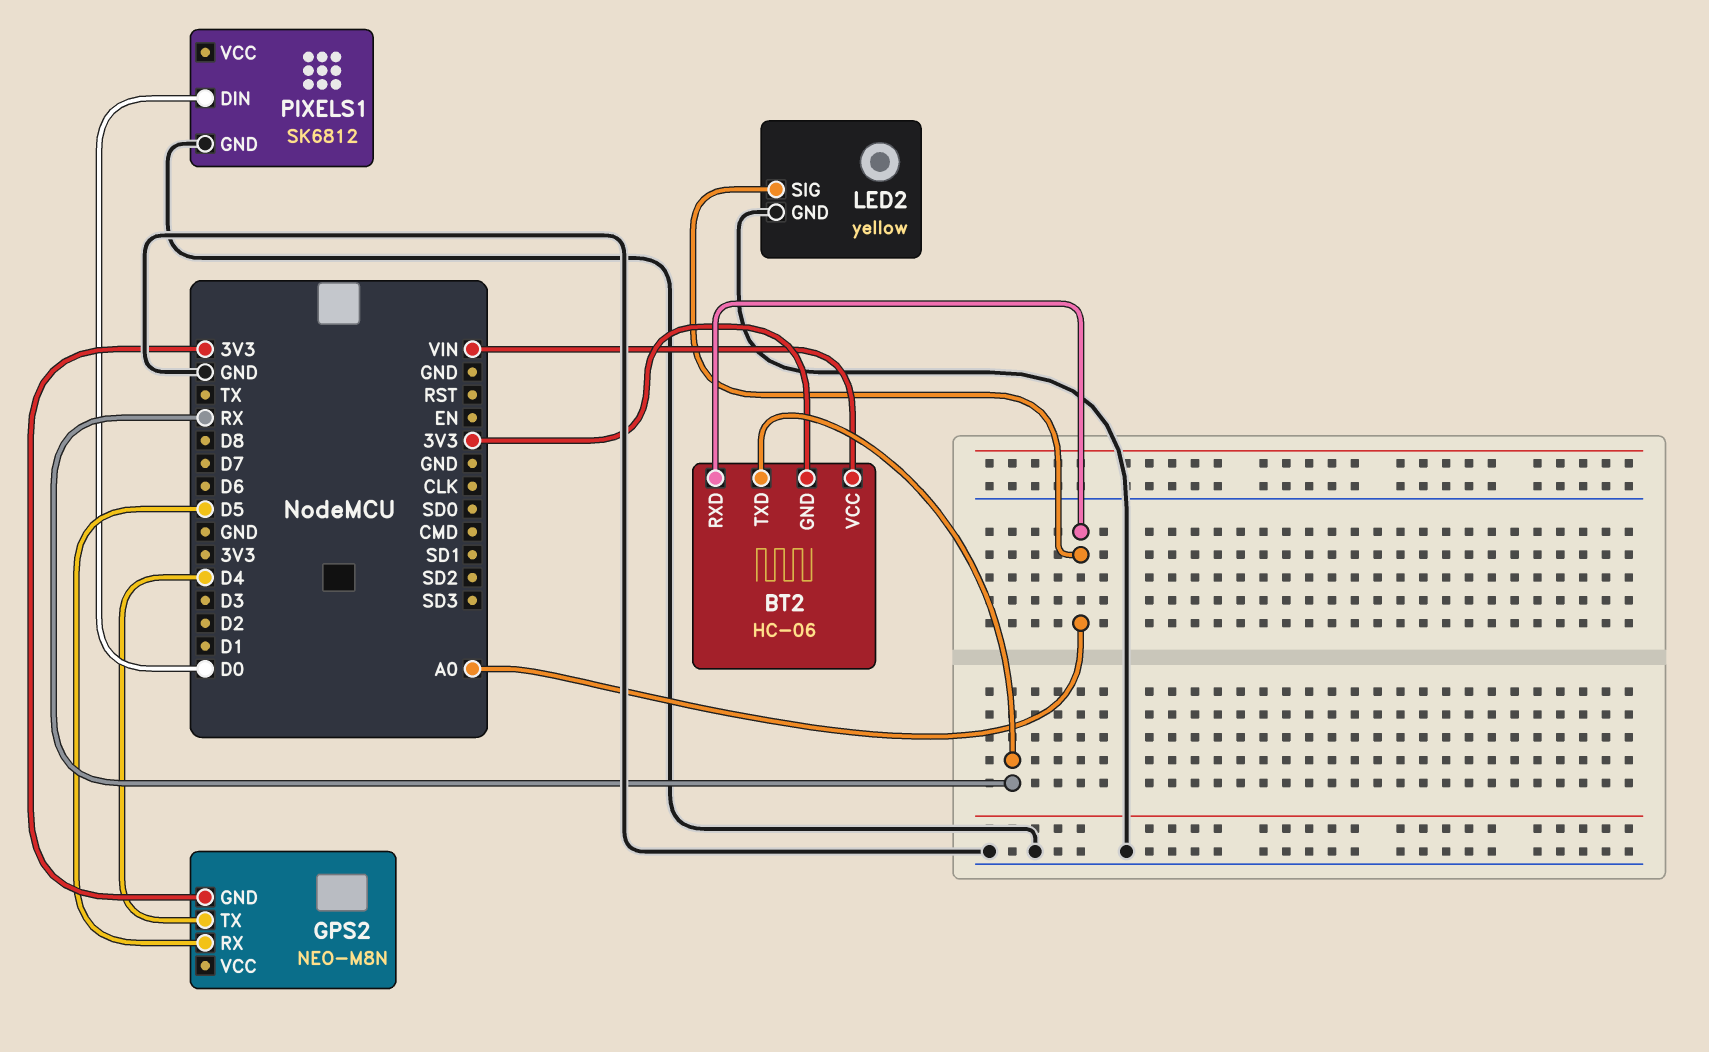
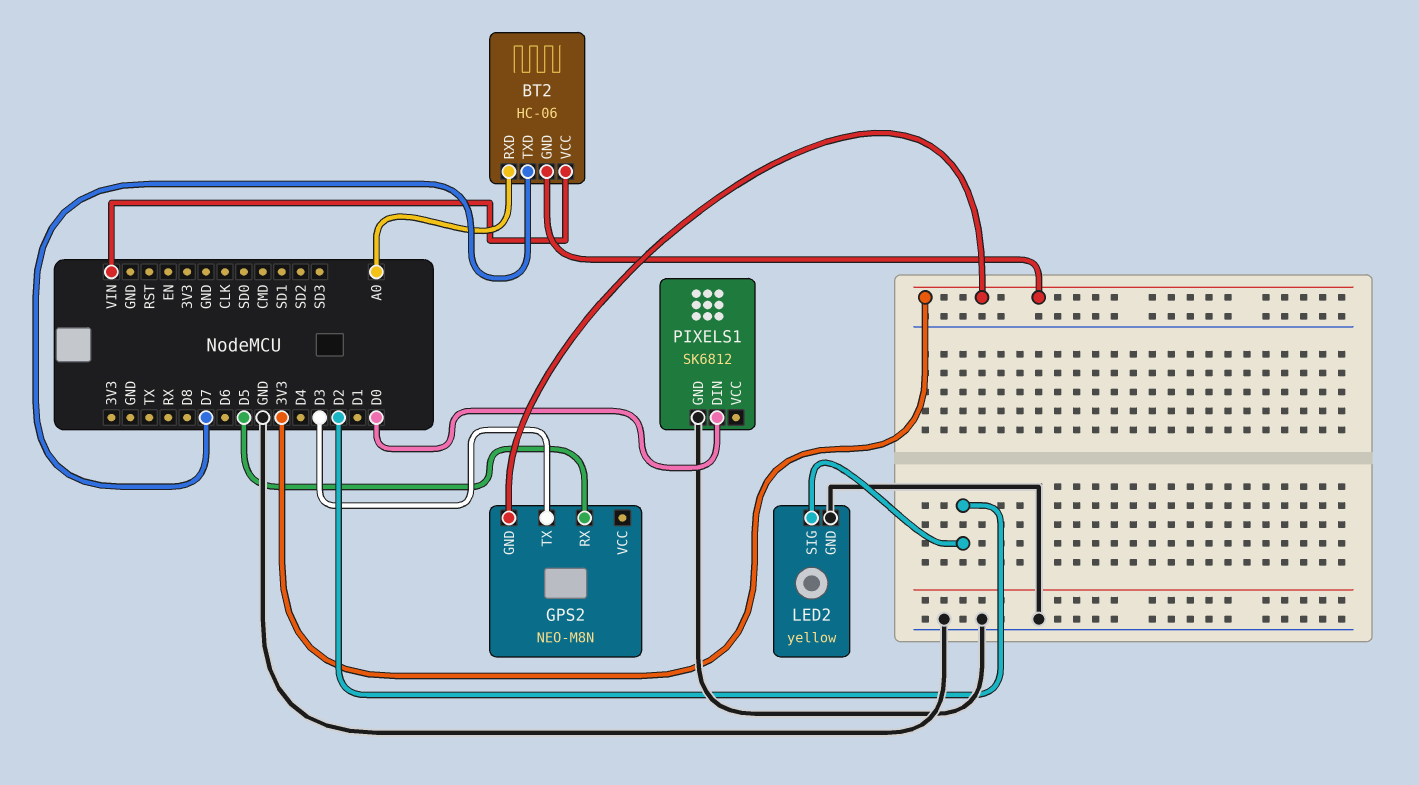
BT2 pin TXD: RX -> D7
GPS2 pin TX: D4 -> D3
LED2 pin SIG: A0 -> D2

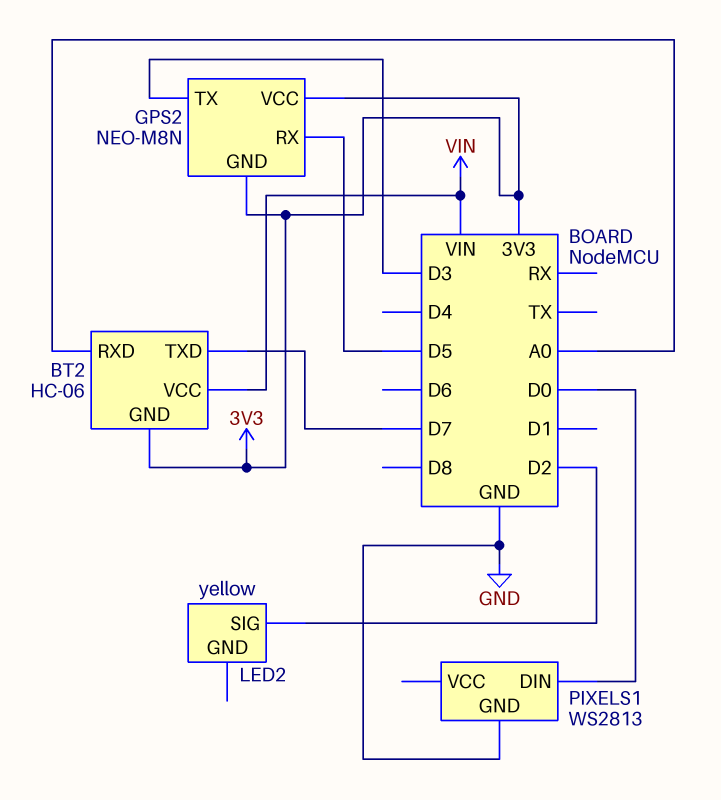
GPS2 pin VCC: none -> 3V3
LED2 pin GND: GND -> none
PIXELS1: SK6812 -> WS2813

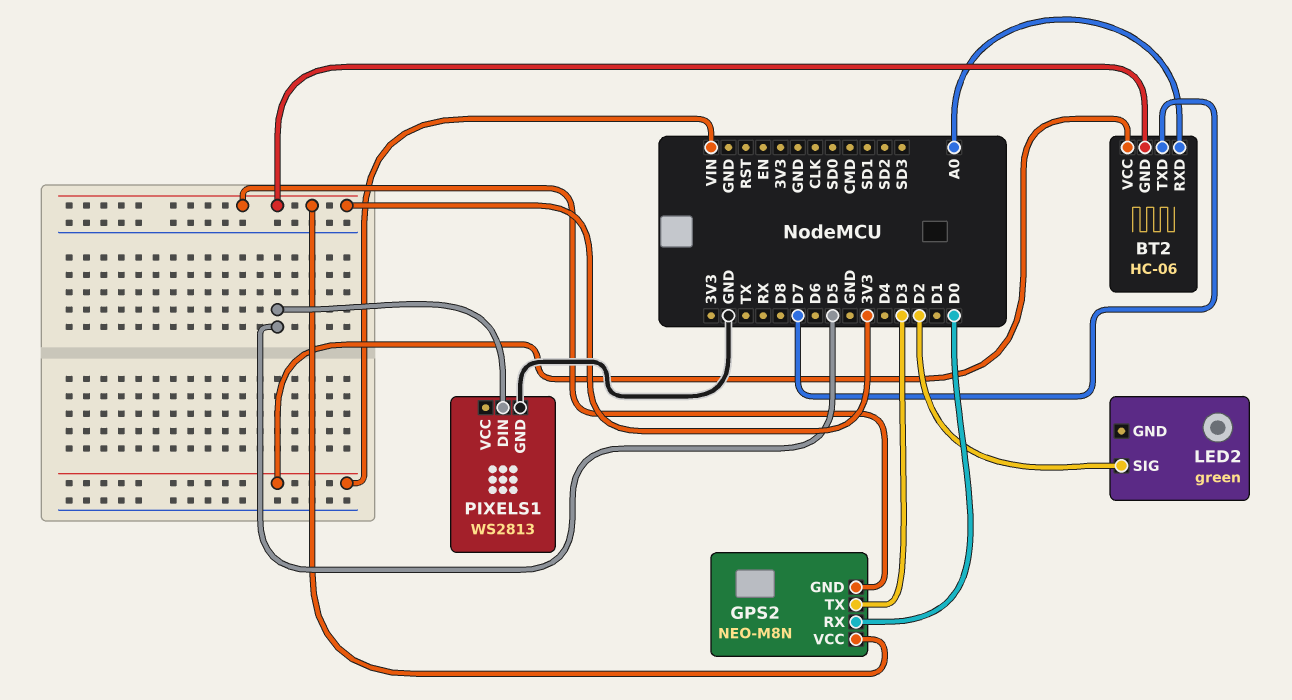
GPS2 pin RX: D5 -> D0
LED2: yellow -> green
PIXELS1 pin DIN: D0 -> D5

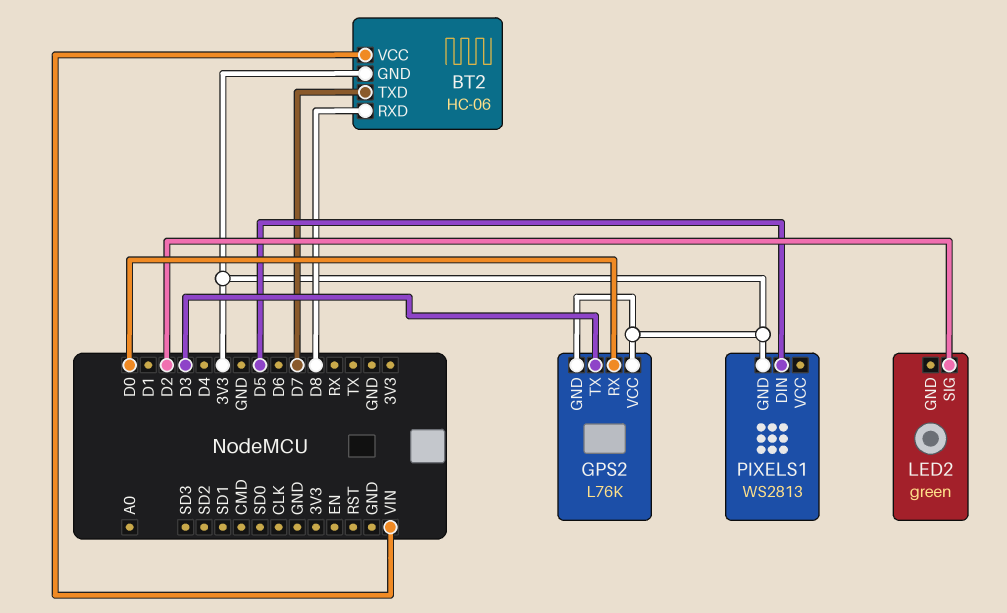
BT2 pin RXD: A0 -> D8
GPS2: NEO-M8N -> L76K
PIXELS1 pin GND: GND -> 3V3

